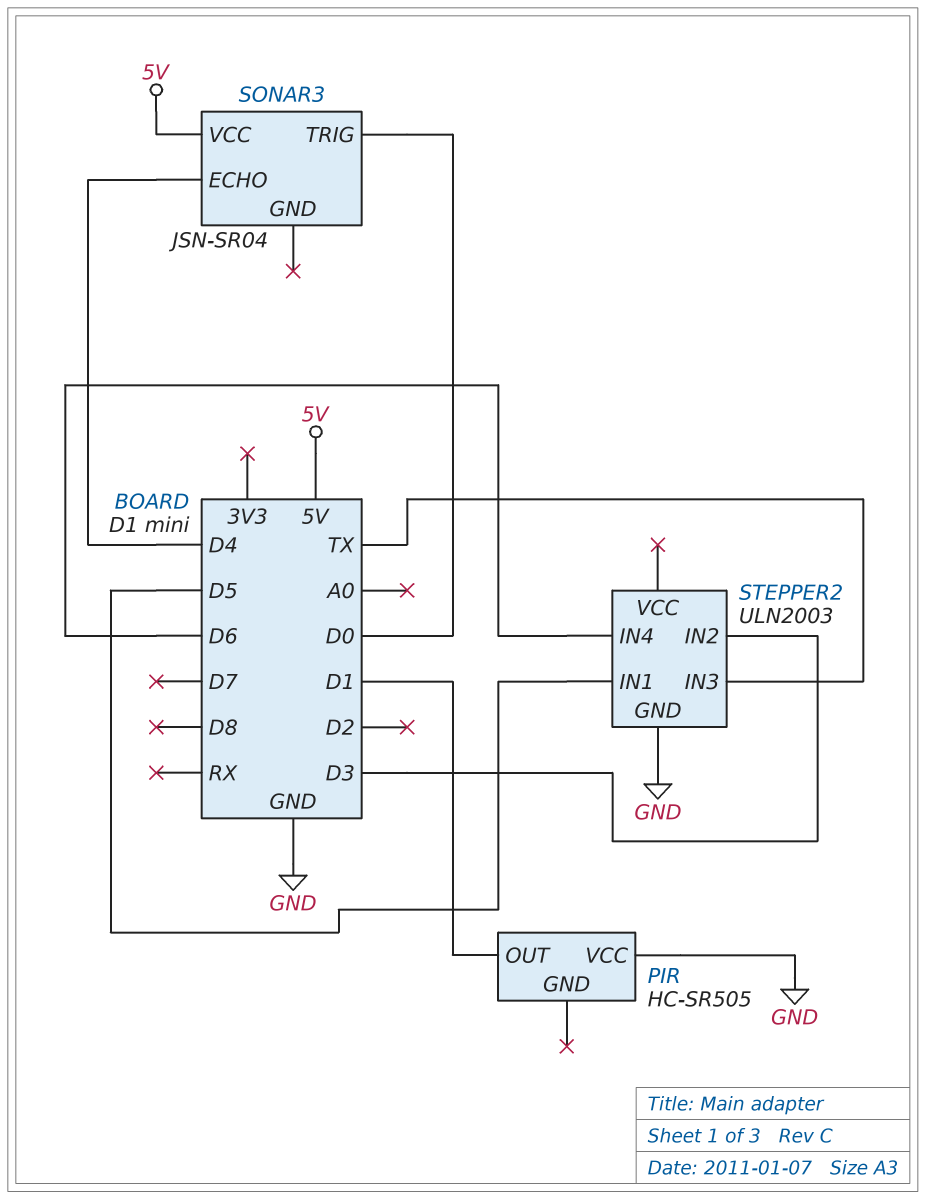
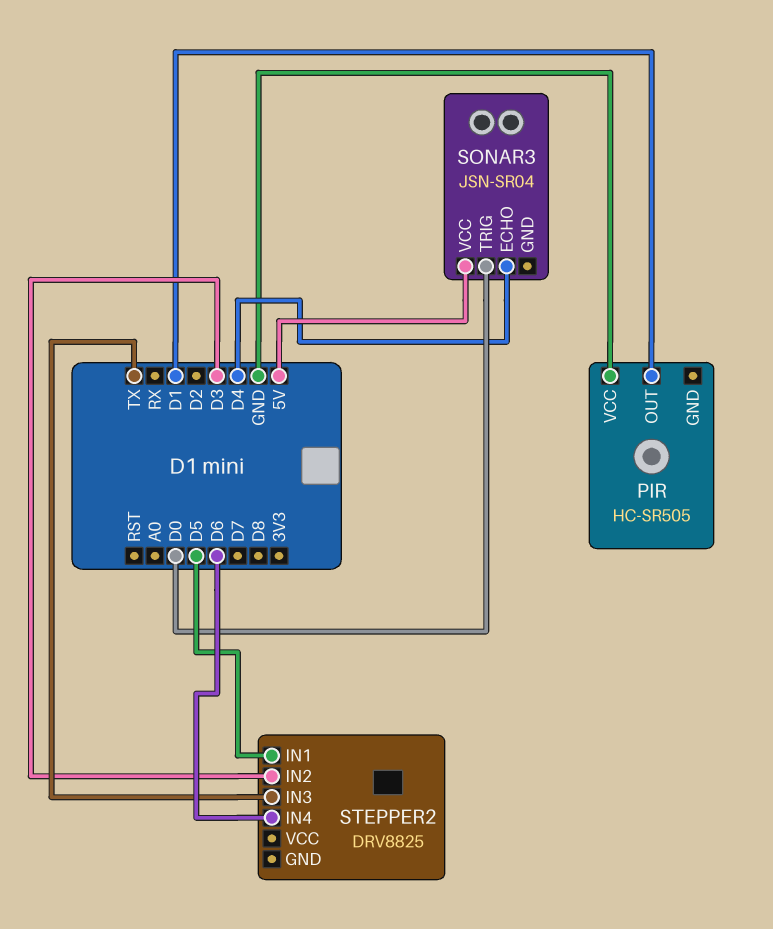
STEPPER2: ULN2003 -> DRV8825
STEPPER2 pin GND: GND -> none

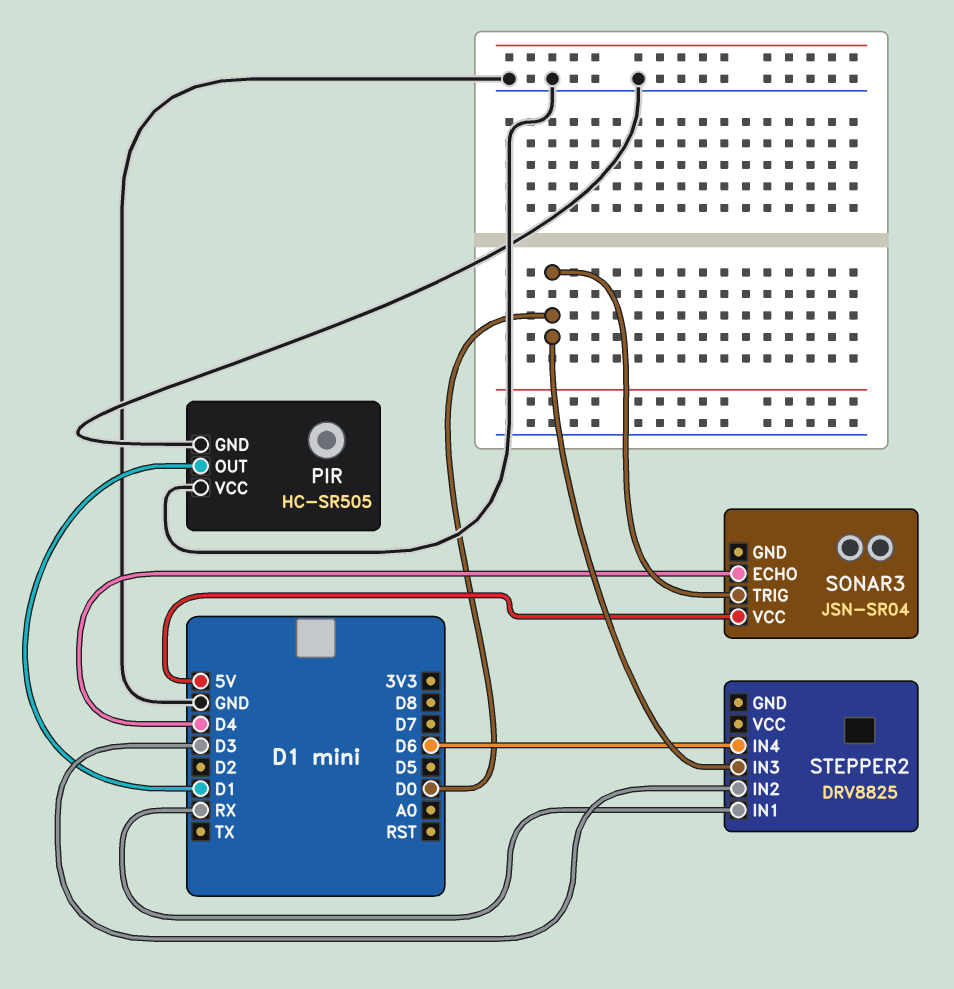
PIR pin GND: none -> GND
STEPPER2 pin IN1: D5 -> RX
STEPPER2 pin IN3: TX -> D0

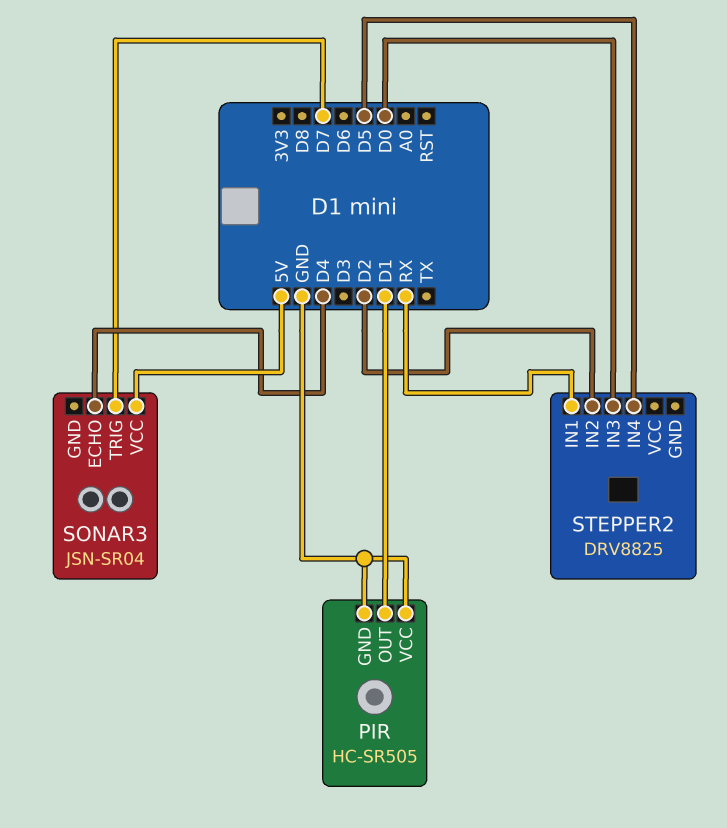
SONAR3 pin TRIG: D0 -> D7
STEPPER2 pin IN2: D3 -> D2
STEPPER2 pin IN4: D6 -> D5

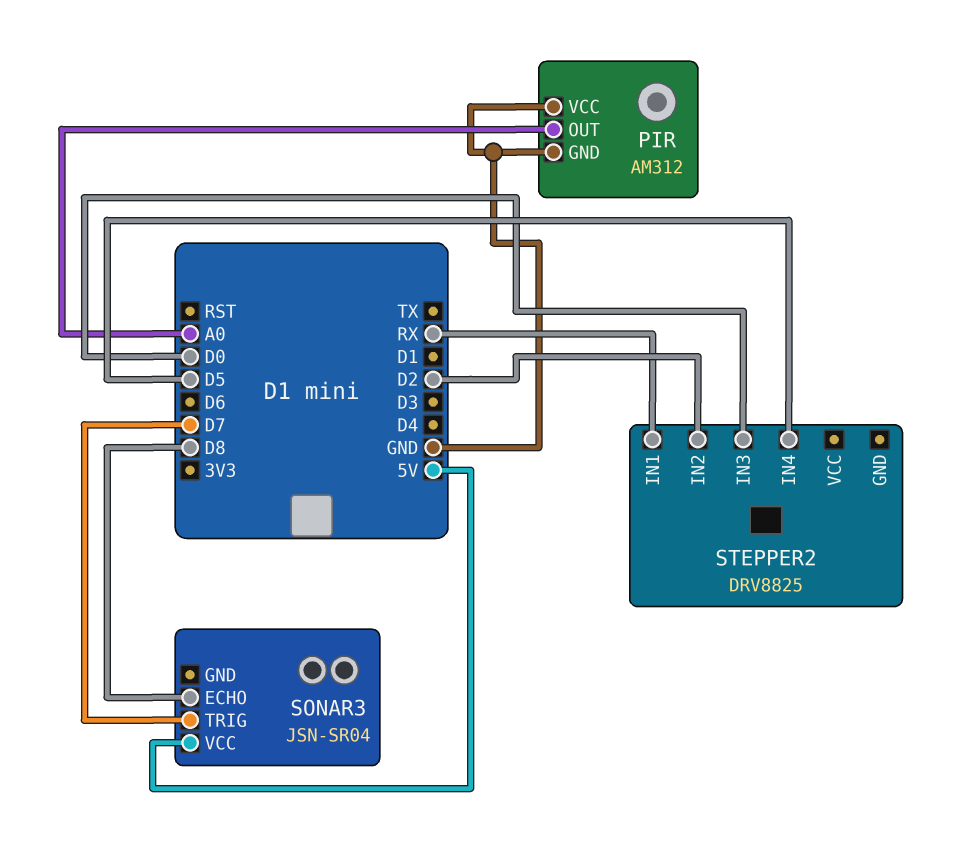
PIR: HC-SR505 -> AM312
PIR pin OUT: D1 -> A0
SONAR3 pin ECHO: D4 -> D8

